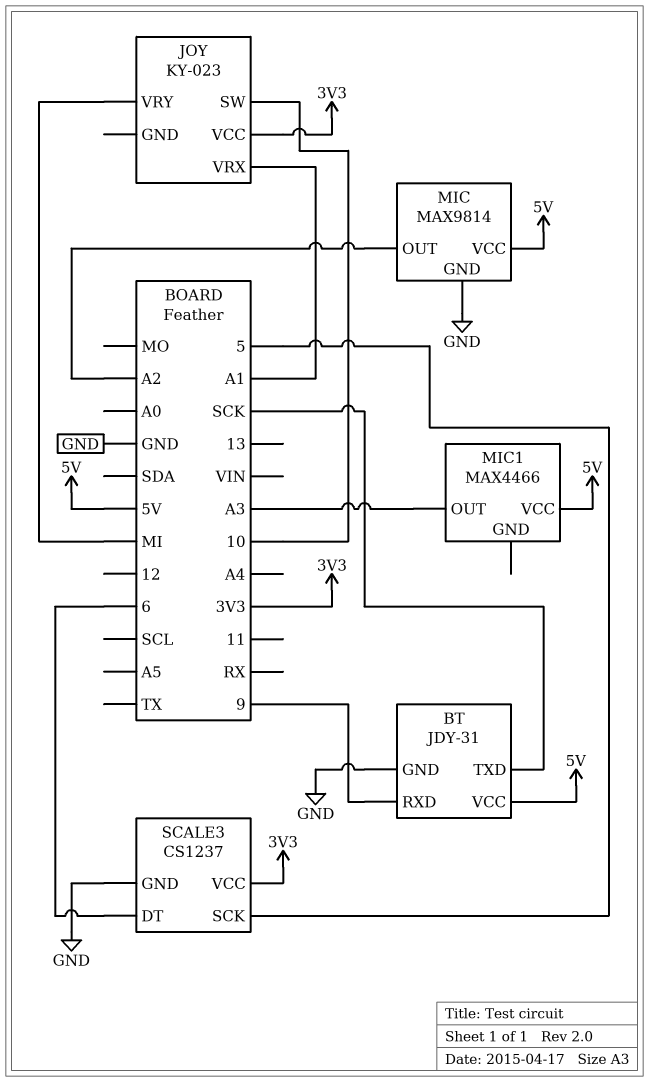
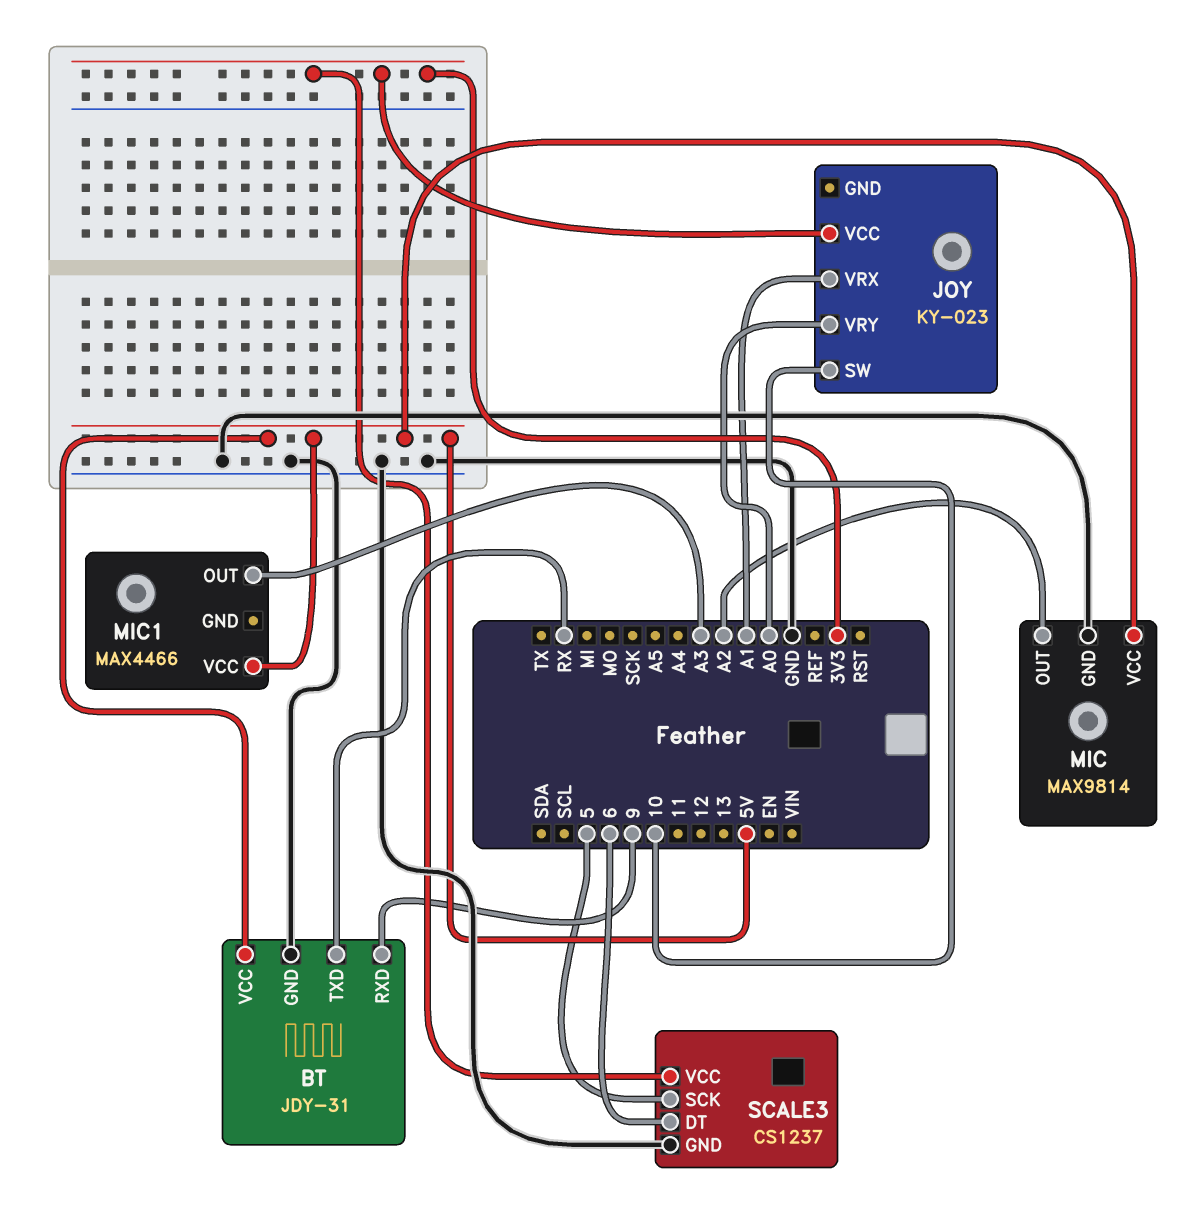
BT pin TXD: SCK -> RX
JOY pin VRY: MI -> A0

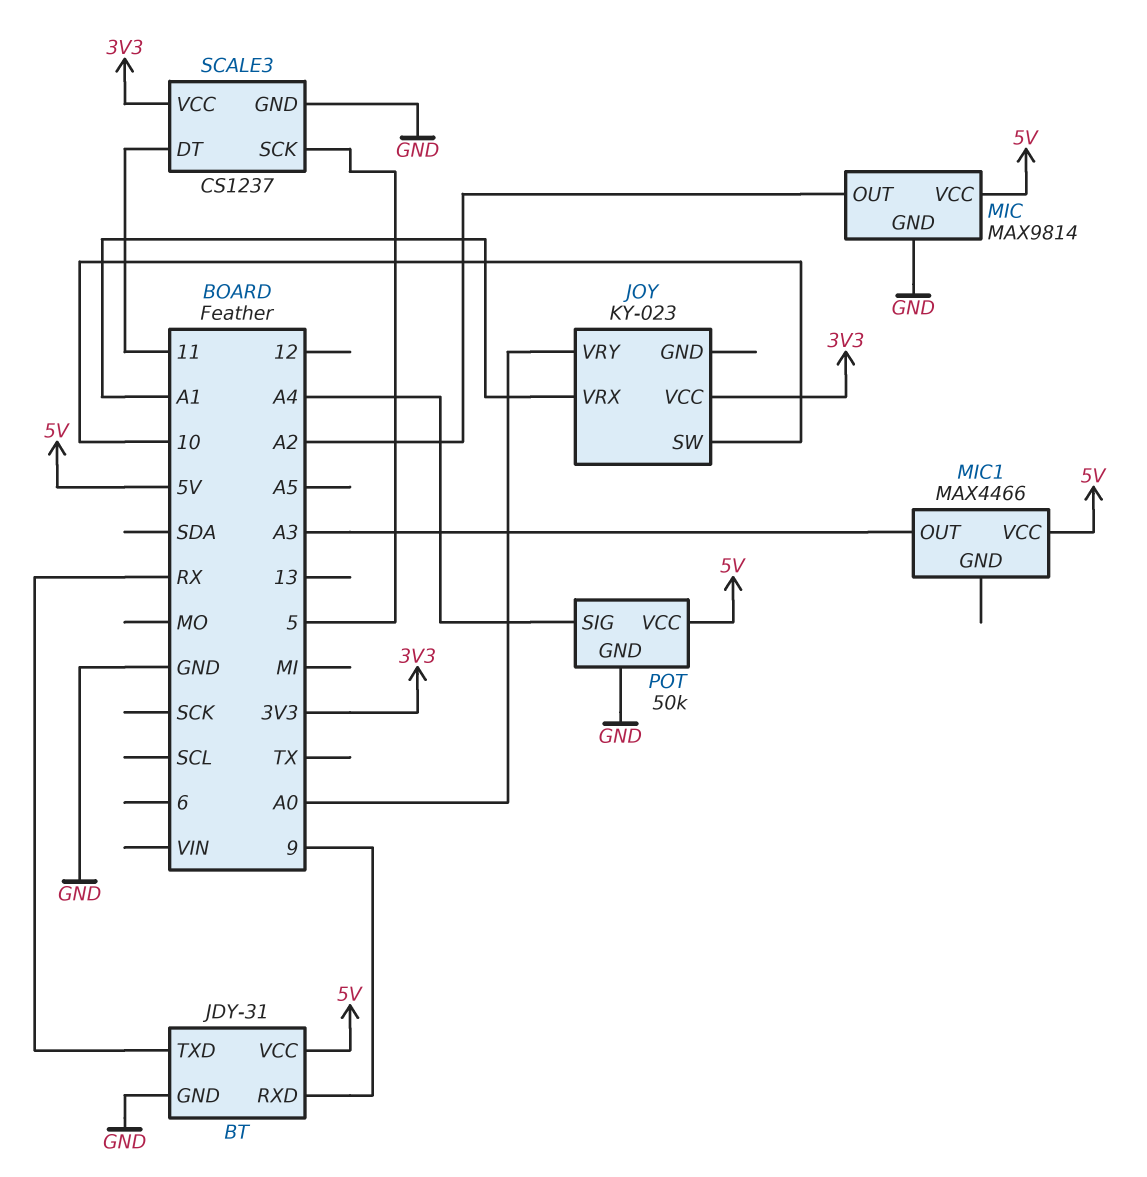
POT: none -> 50k
POT pin GND: none -> GND
POT pin SIG: none -> A4
POT pin VCC: none -> 5V
SCALE3 pin DT: 6 -> 11

